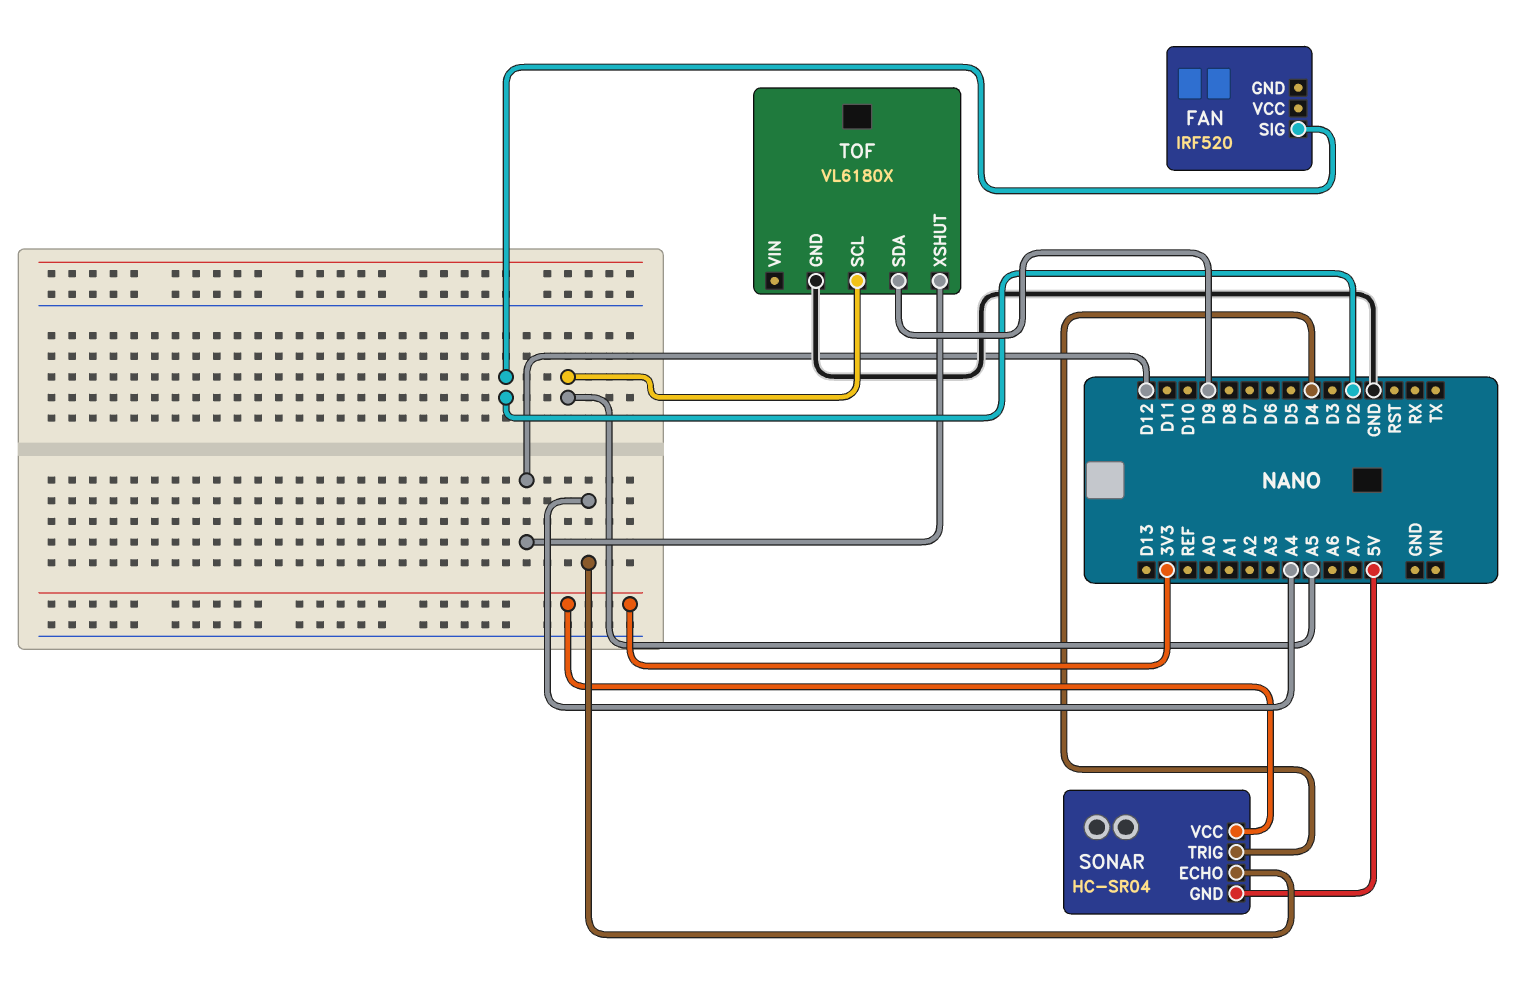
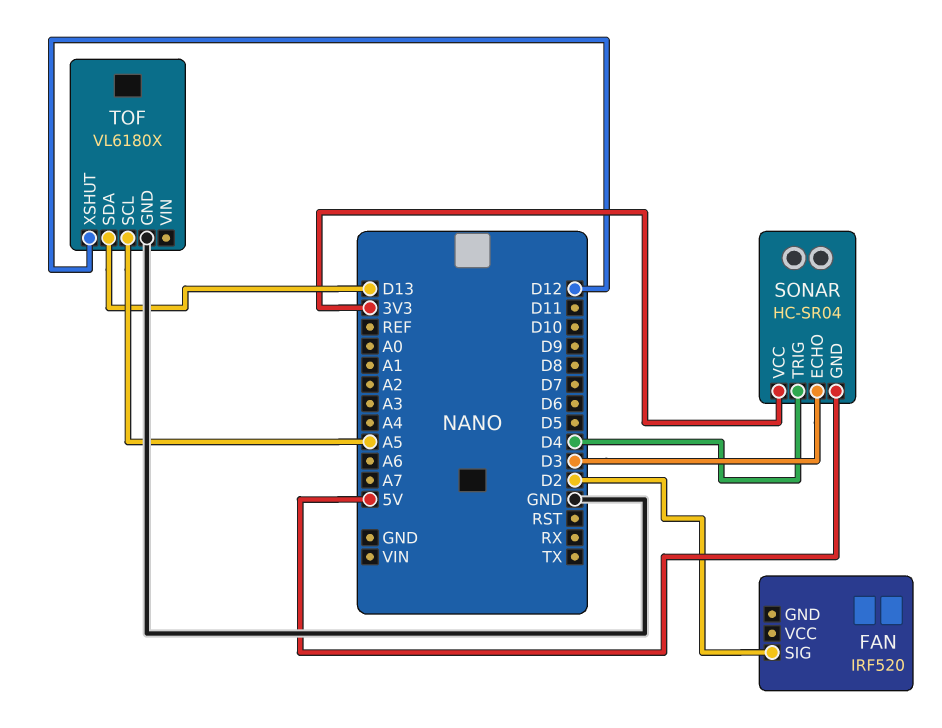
SONAR pin ECHO: A4 -> D3
TOF pin SDA: D9 -> D13

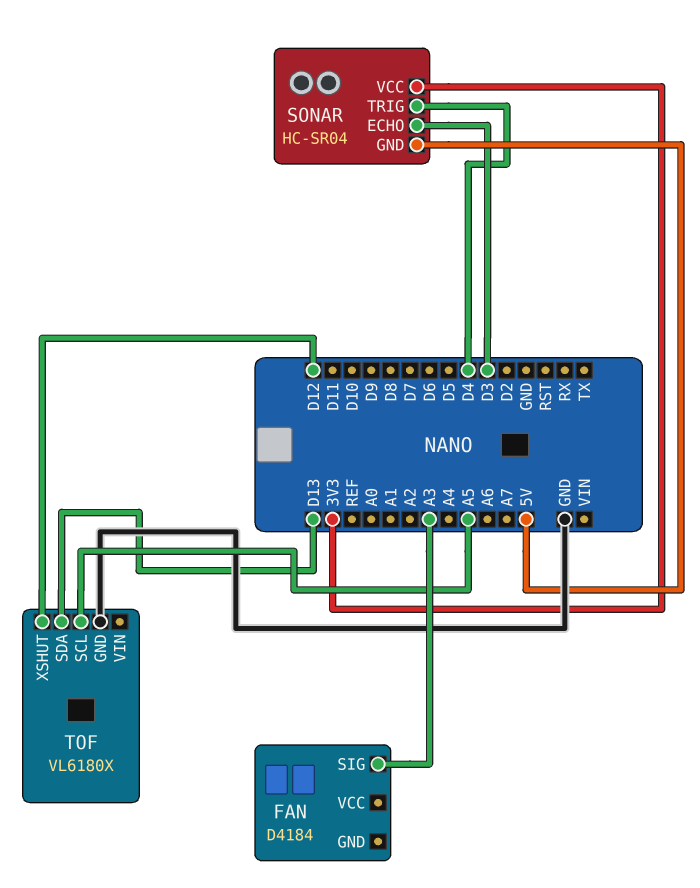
FAN: IRF520 -> D4184
FAN pin SIG: D2 -> A3

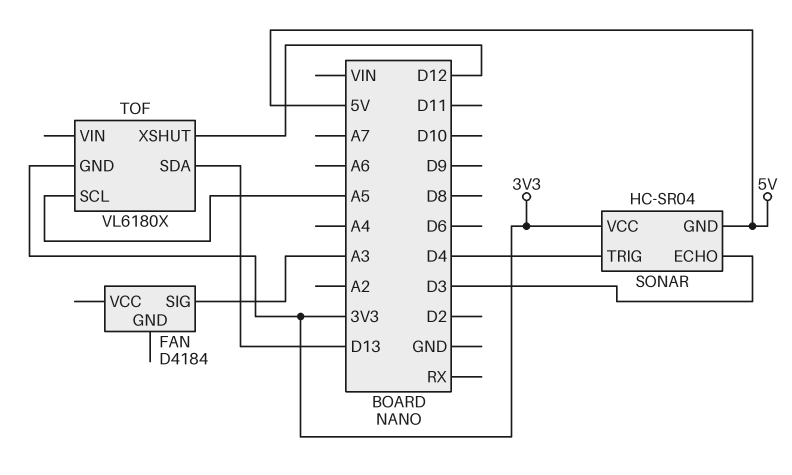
TOF pin GND: GND -> 3V3

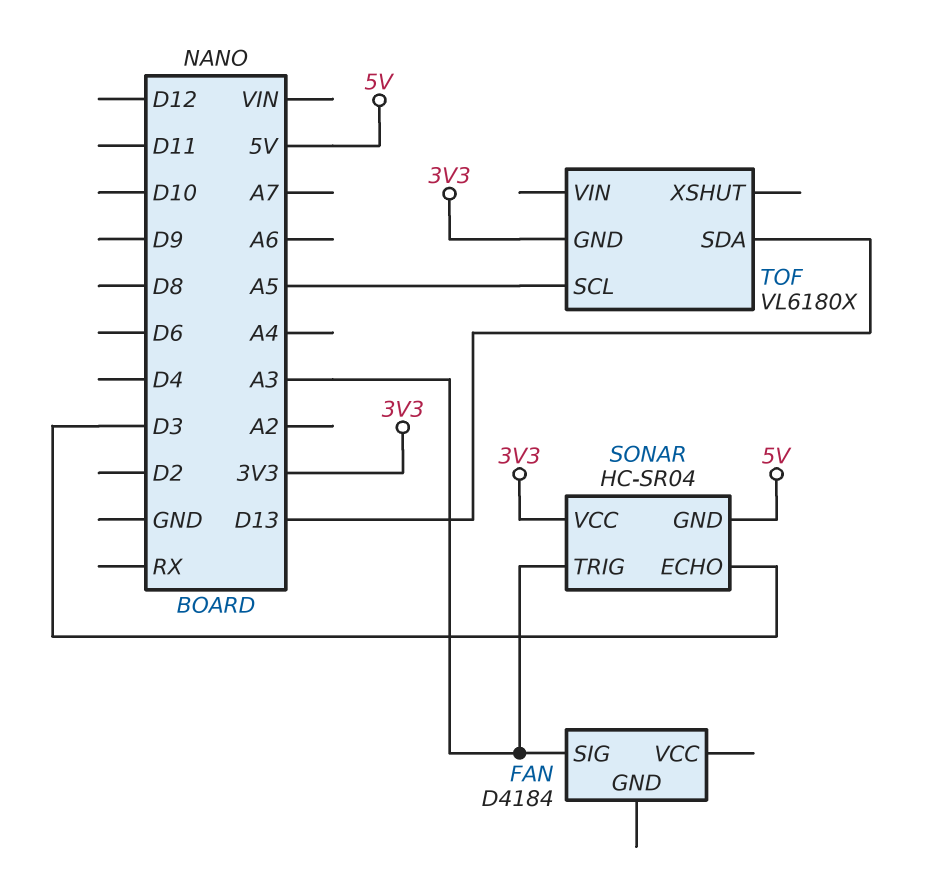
SONAR pin TRIG: D4 -> A3
TOF pin XSHUT: D12 -> none

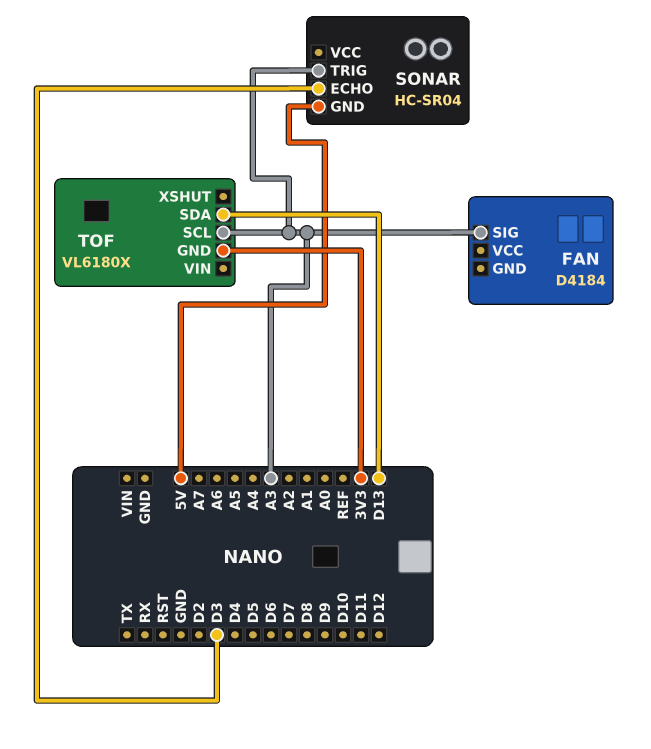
SONAR pin VCC: 3V3 -> none
TOF pin SCL: A5 -> A3

